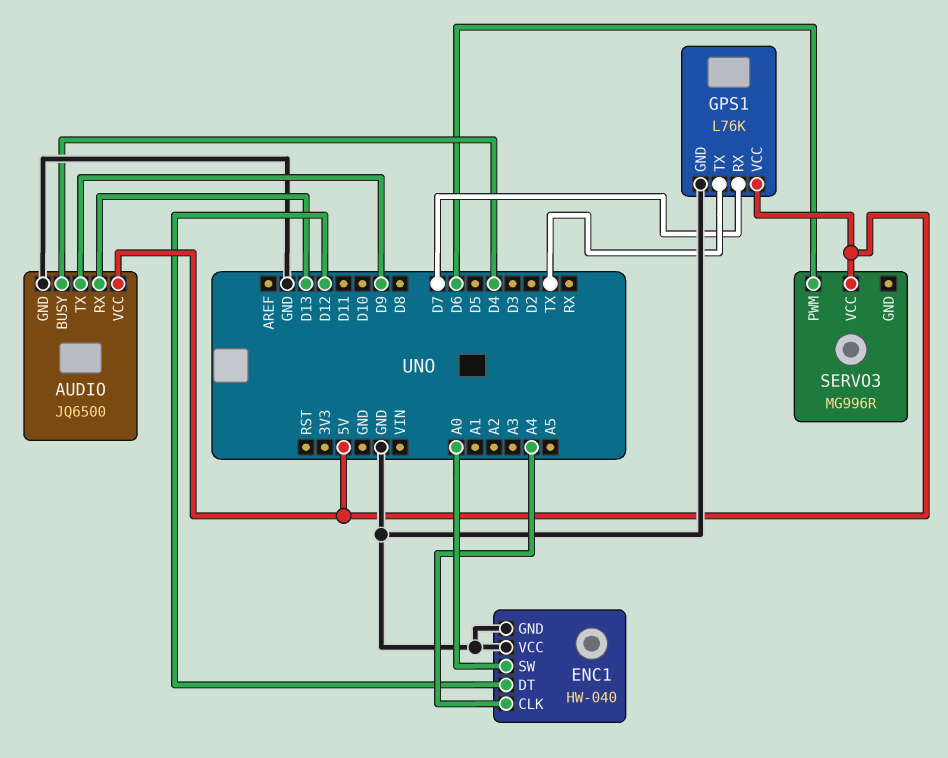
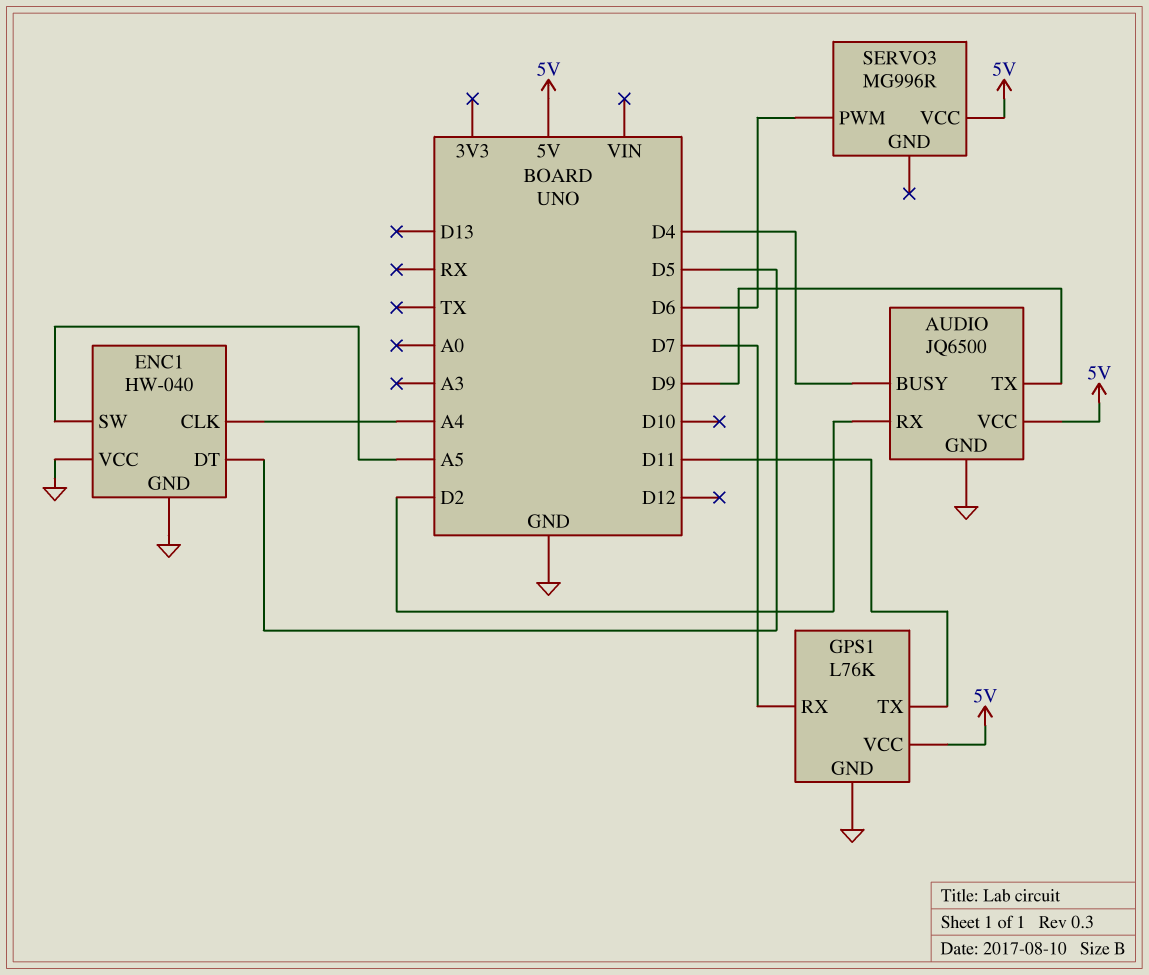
AUDIO pin RX: D13 -> D2
ENC1 pin DT: D12 -> D5
ENC1 pin SW: A0 -> A5
GPS1 pin TX: TX -> D11

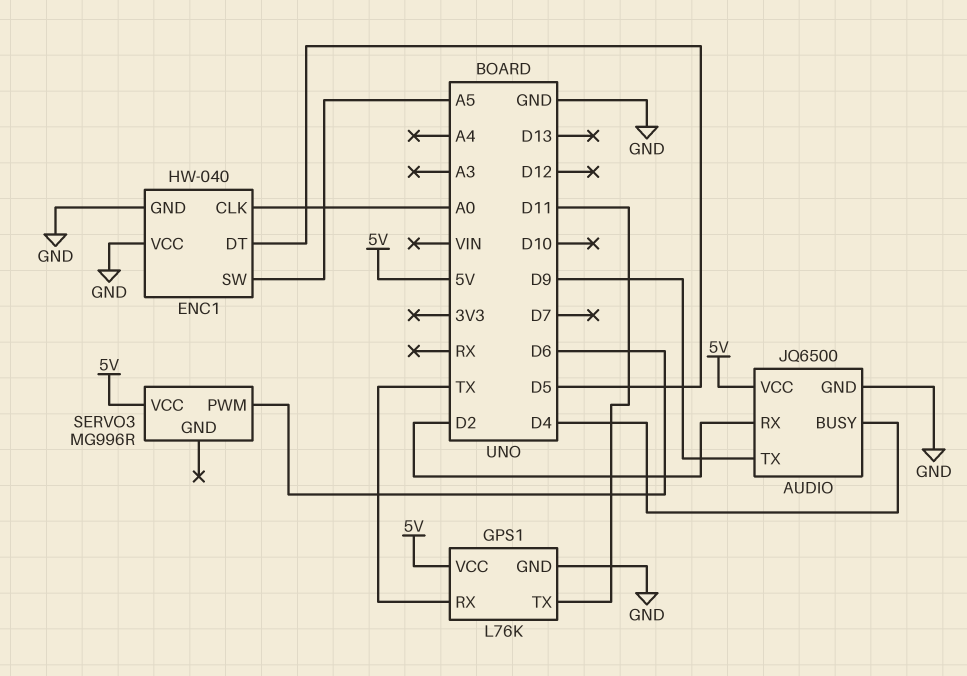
ENC1 pin CLK: A4 -> A0
GPS1 pin RX: D7 -> TX

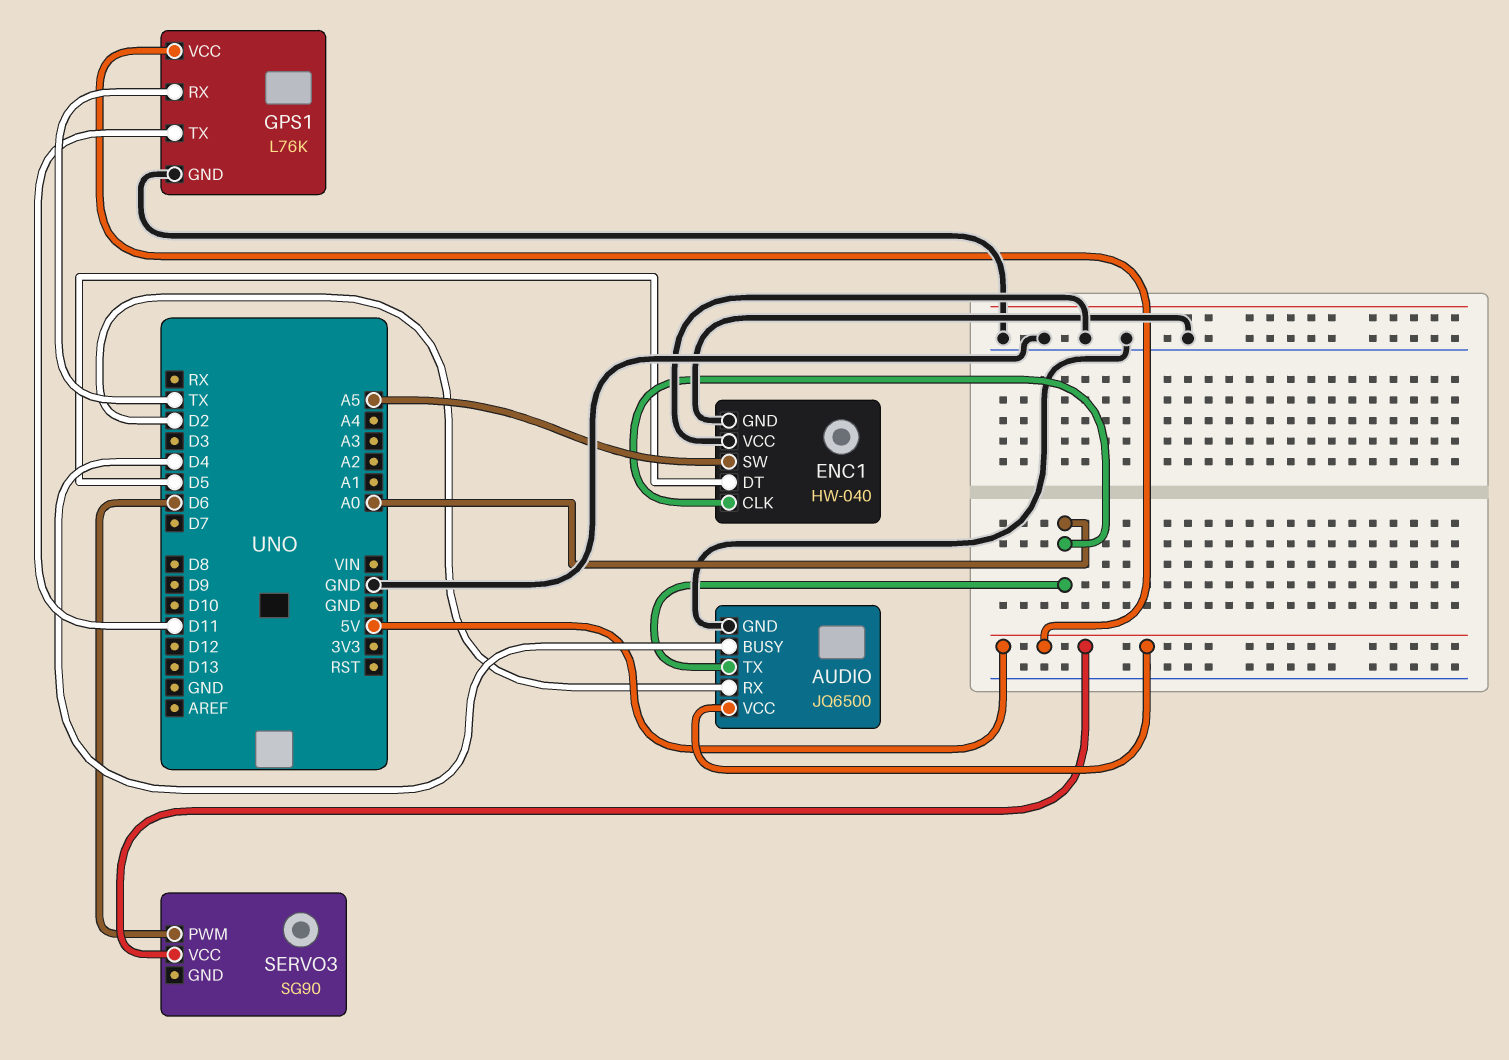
AUDIO pin TX: D9 -> A0
SERVO3: MG996R -> SG90

